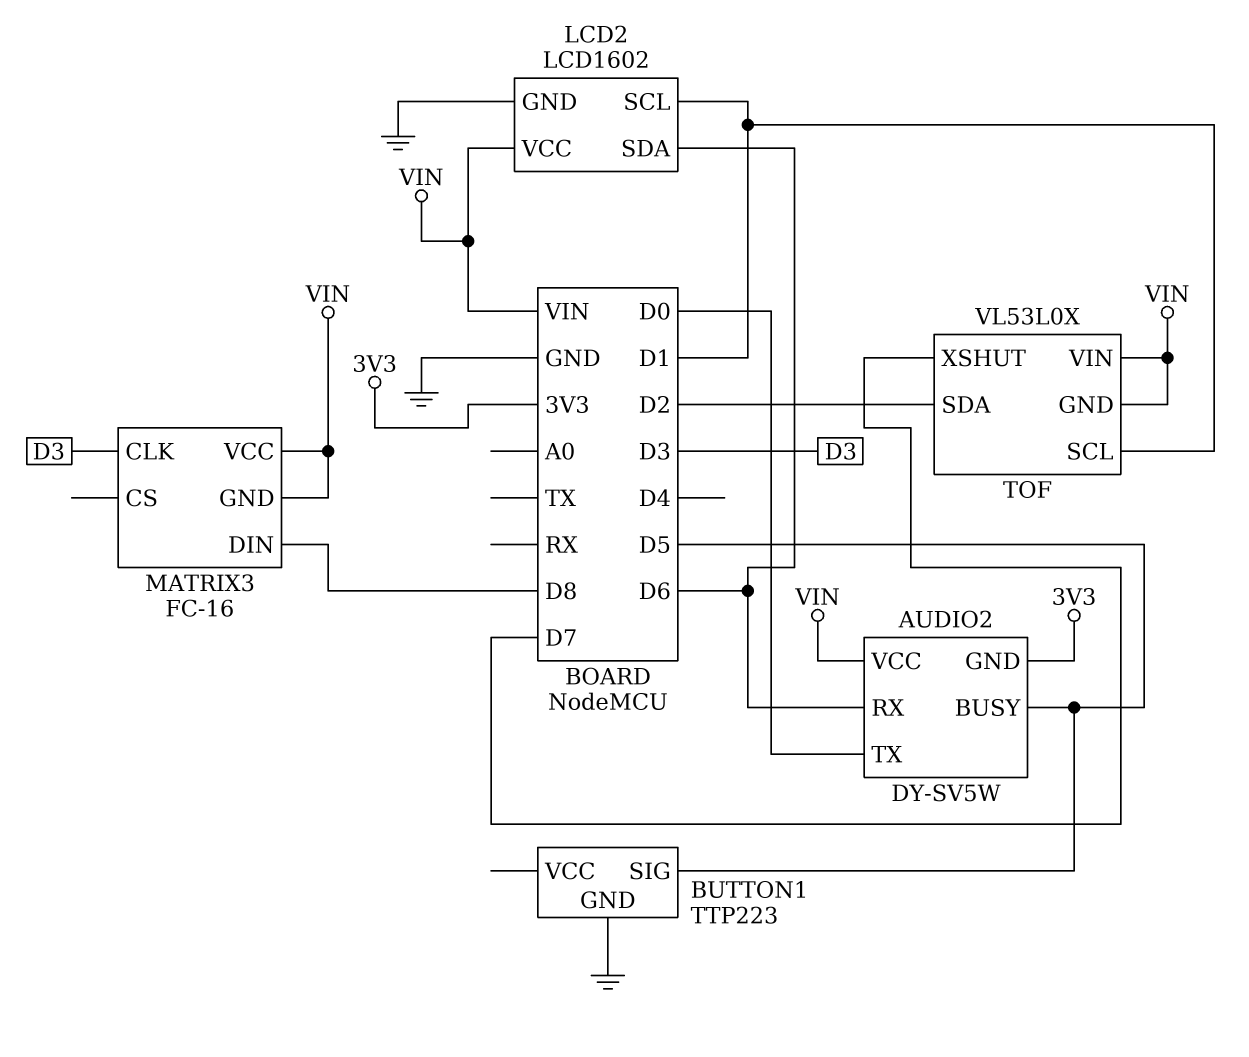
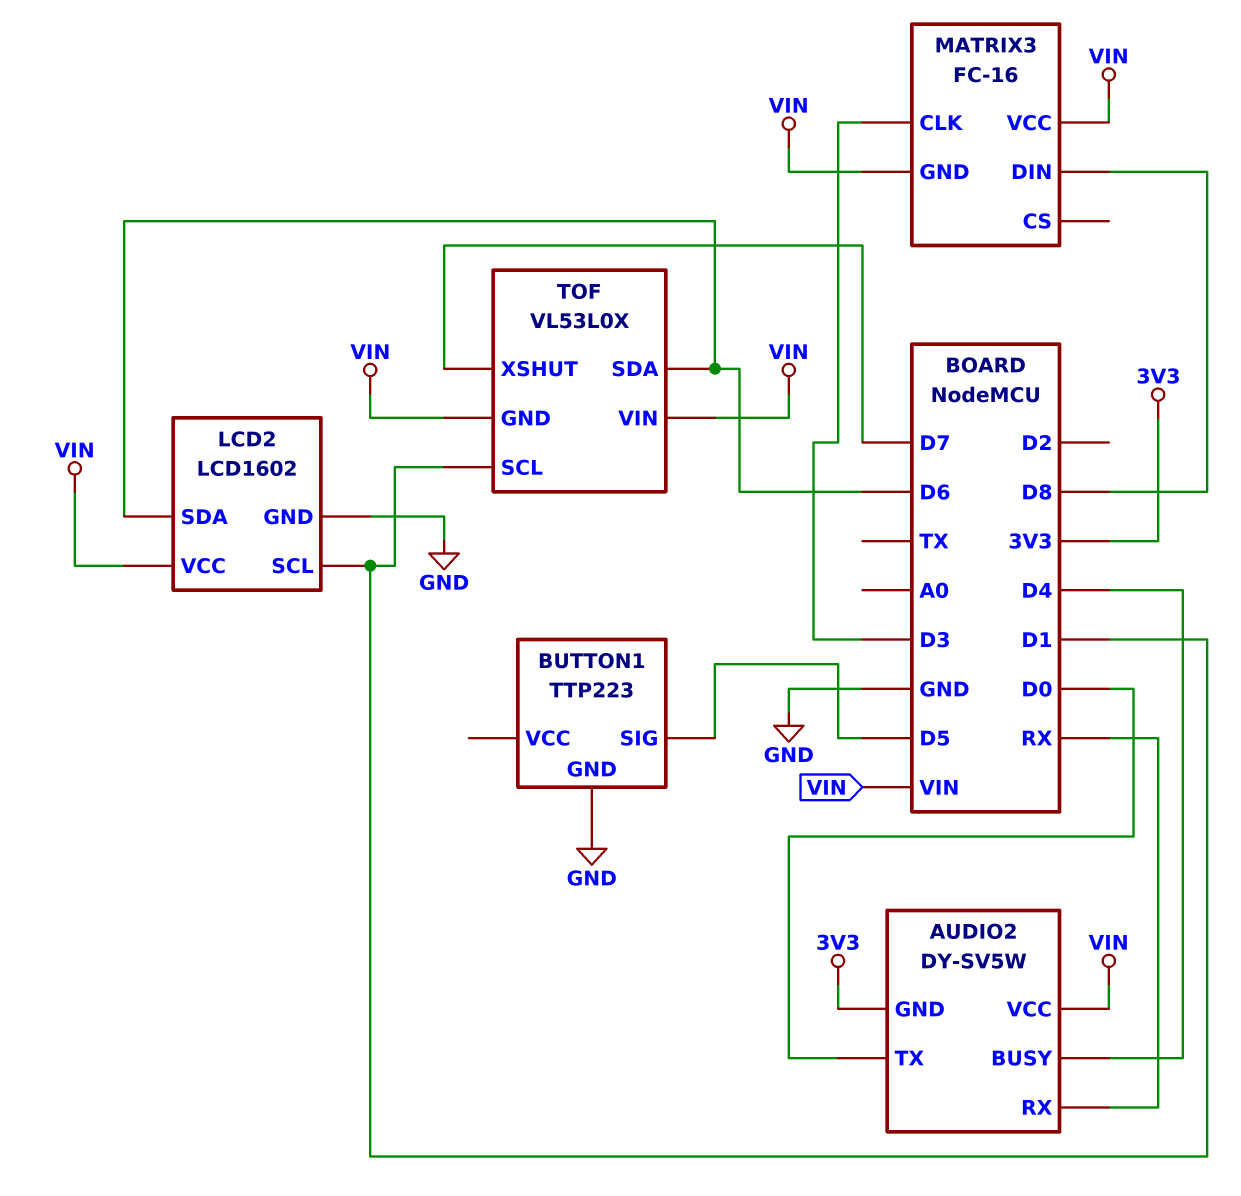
AUDIO2 pin BUSY: D5 -> D4
AUDIO2 pin RX: D6 -> RX
TOF pin SDA: D2 -> D6

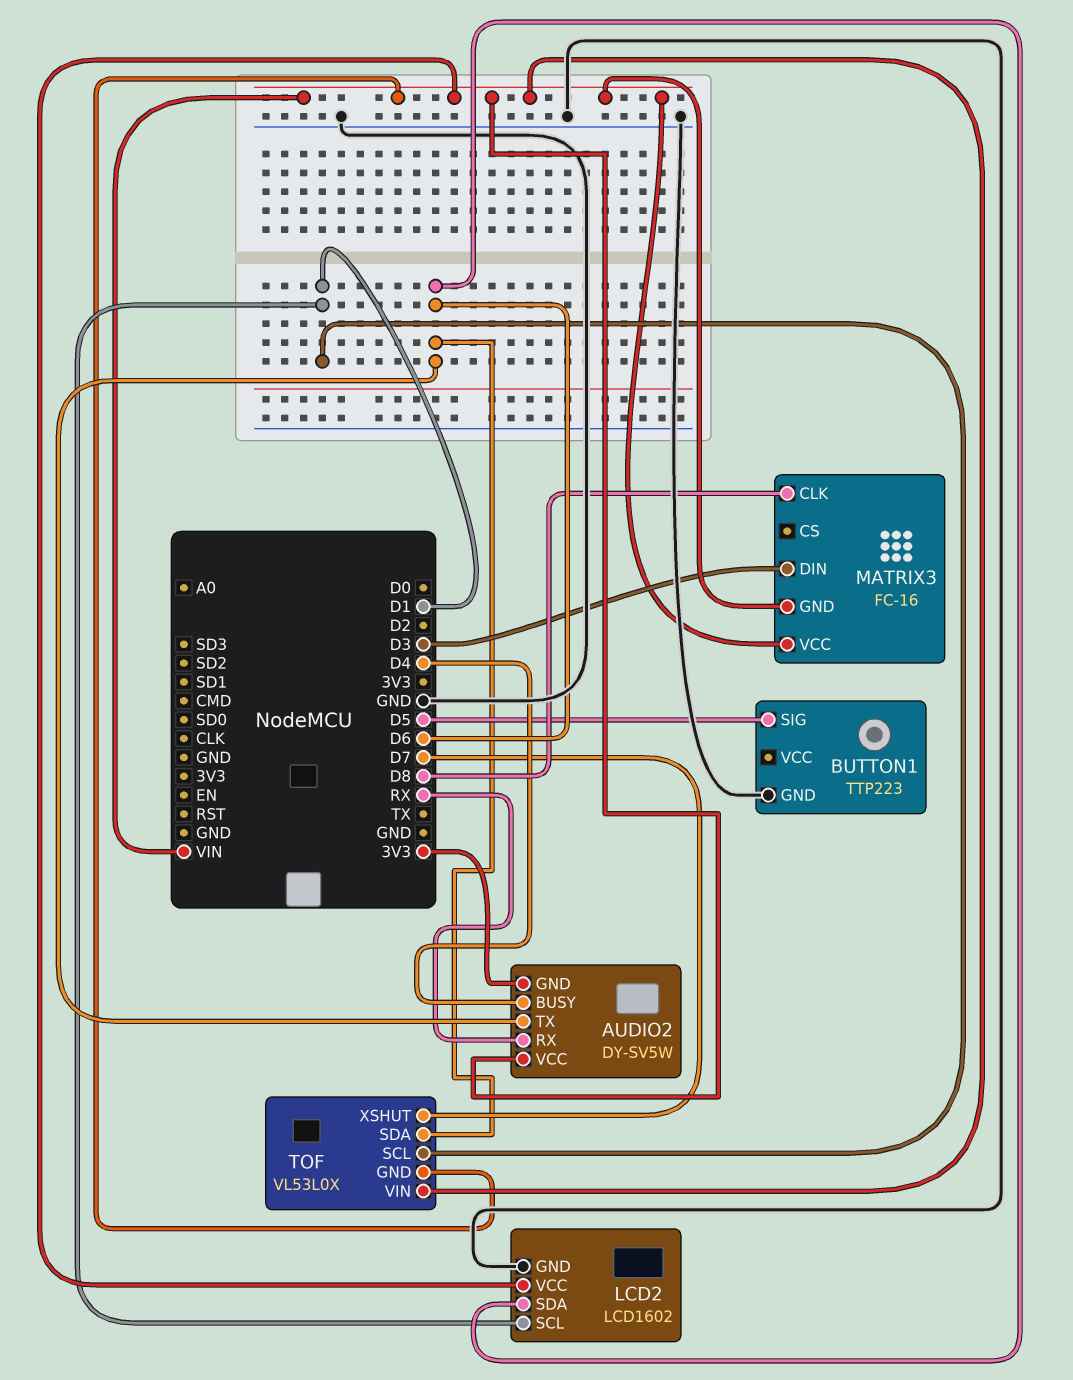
AUDIO2 pin TX: D0 -> D6
MATRIX3 pin CLK: D3 -> D8
MATRIX3 pin DIN: D8 -> D3

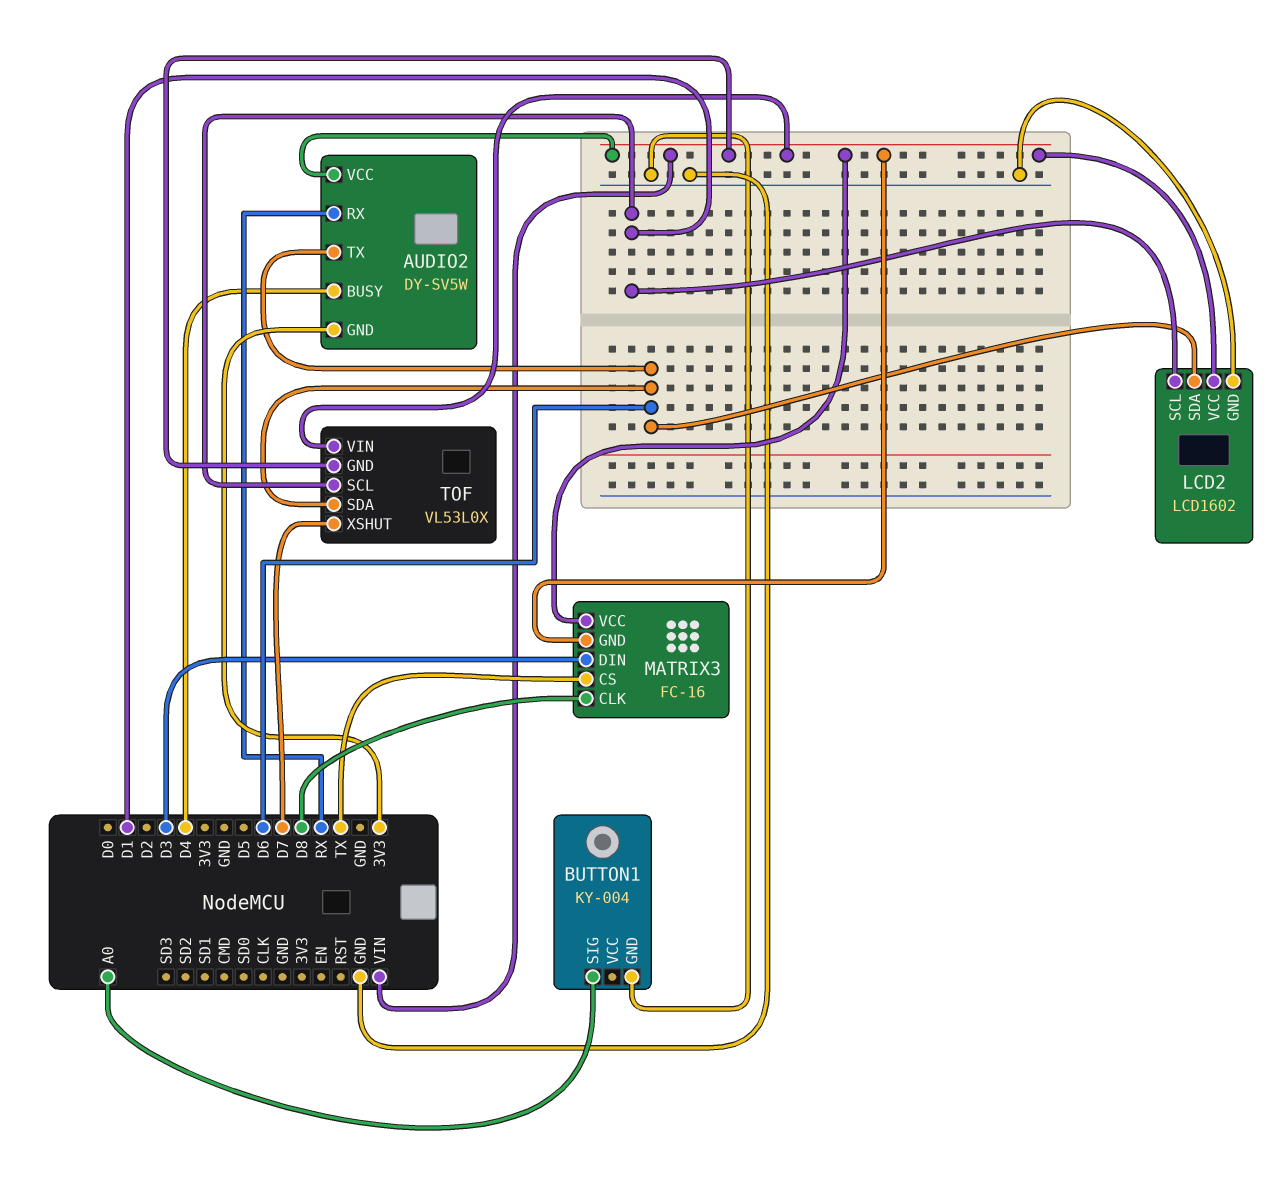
BUTTON1: TTP223 -> KY-004
BUTTON1 pin SIG: D5 -> A0
MATRIX3 pin CS: none -> TX

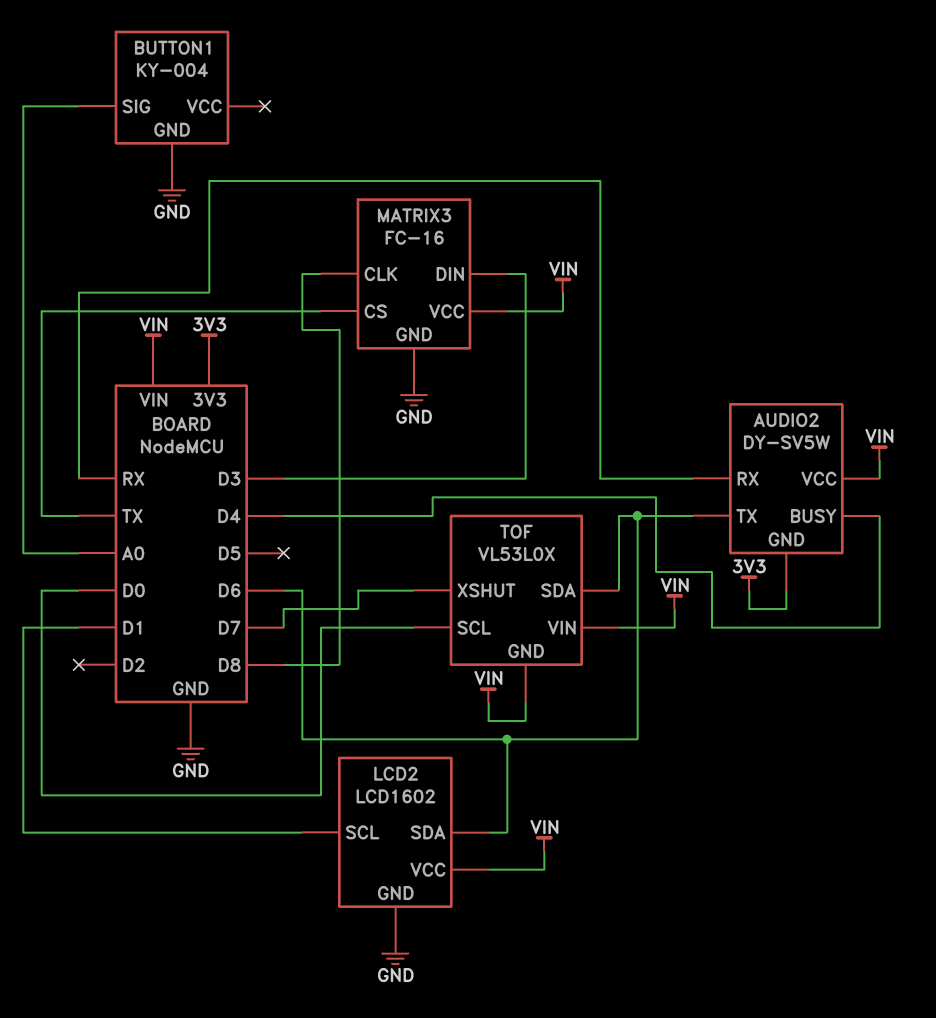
MATRIX3 pin GND: VIN -> GND
TOF pin SCL: D1 -> D0

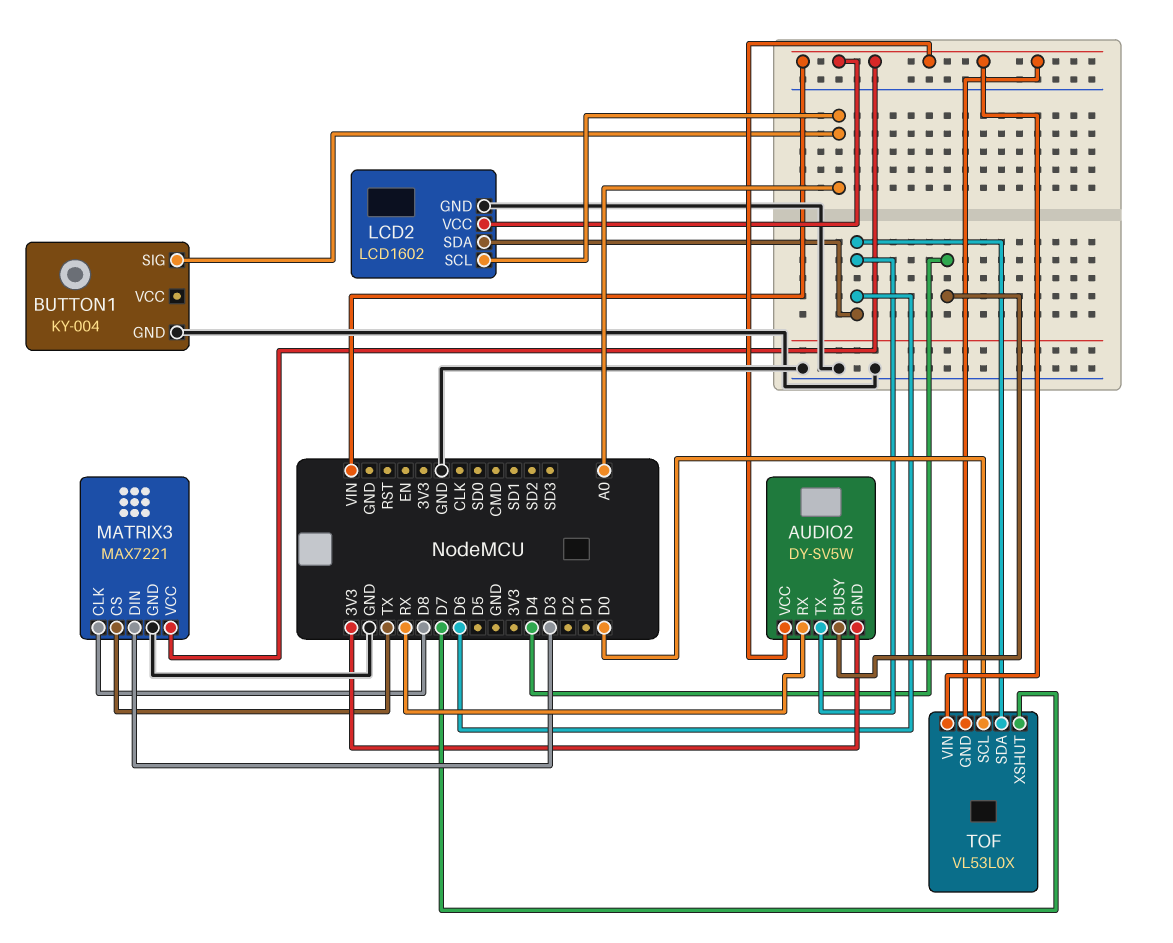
LCD2 pin SCL: D1 -> A0
MATRIX3: FC-16 -> MAX7221

